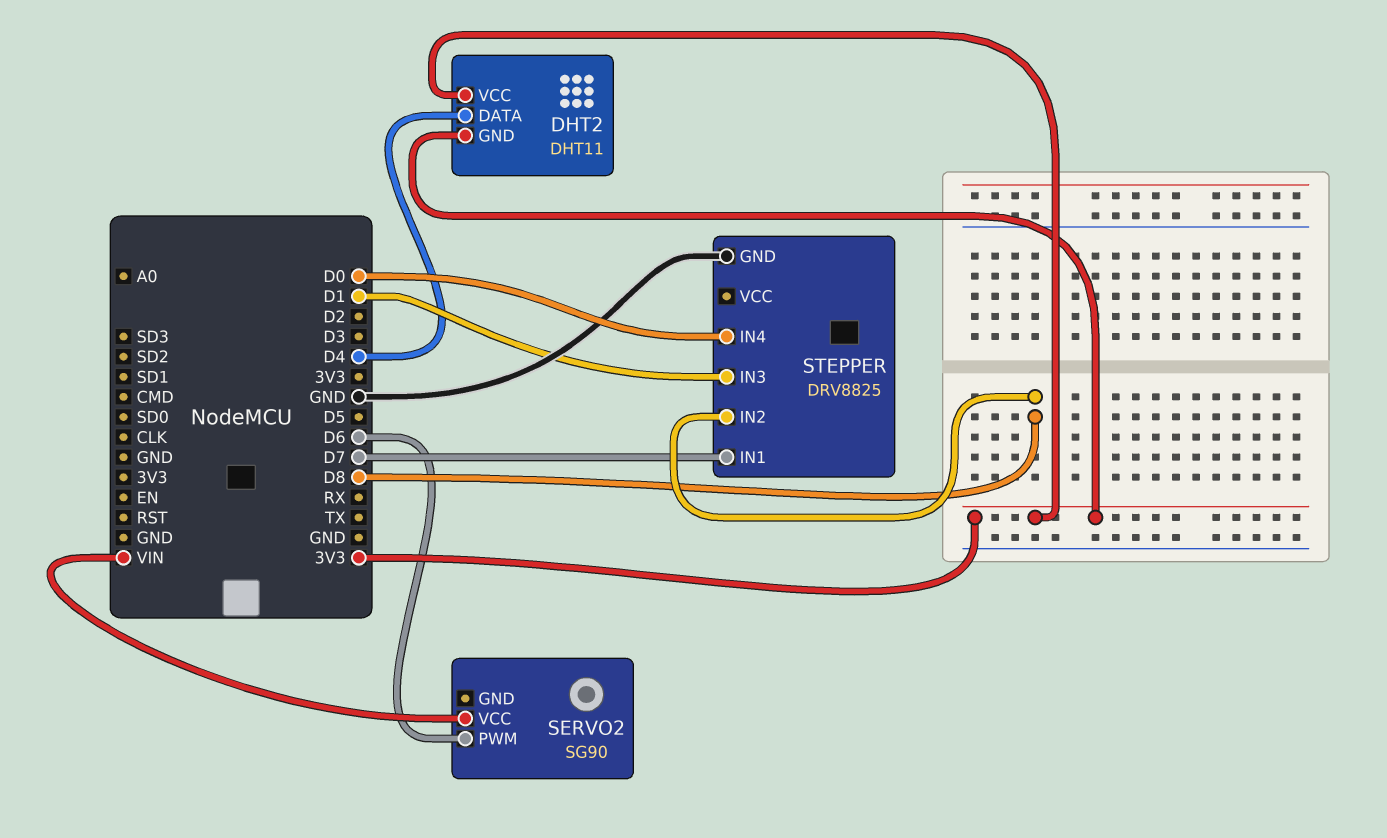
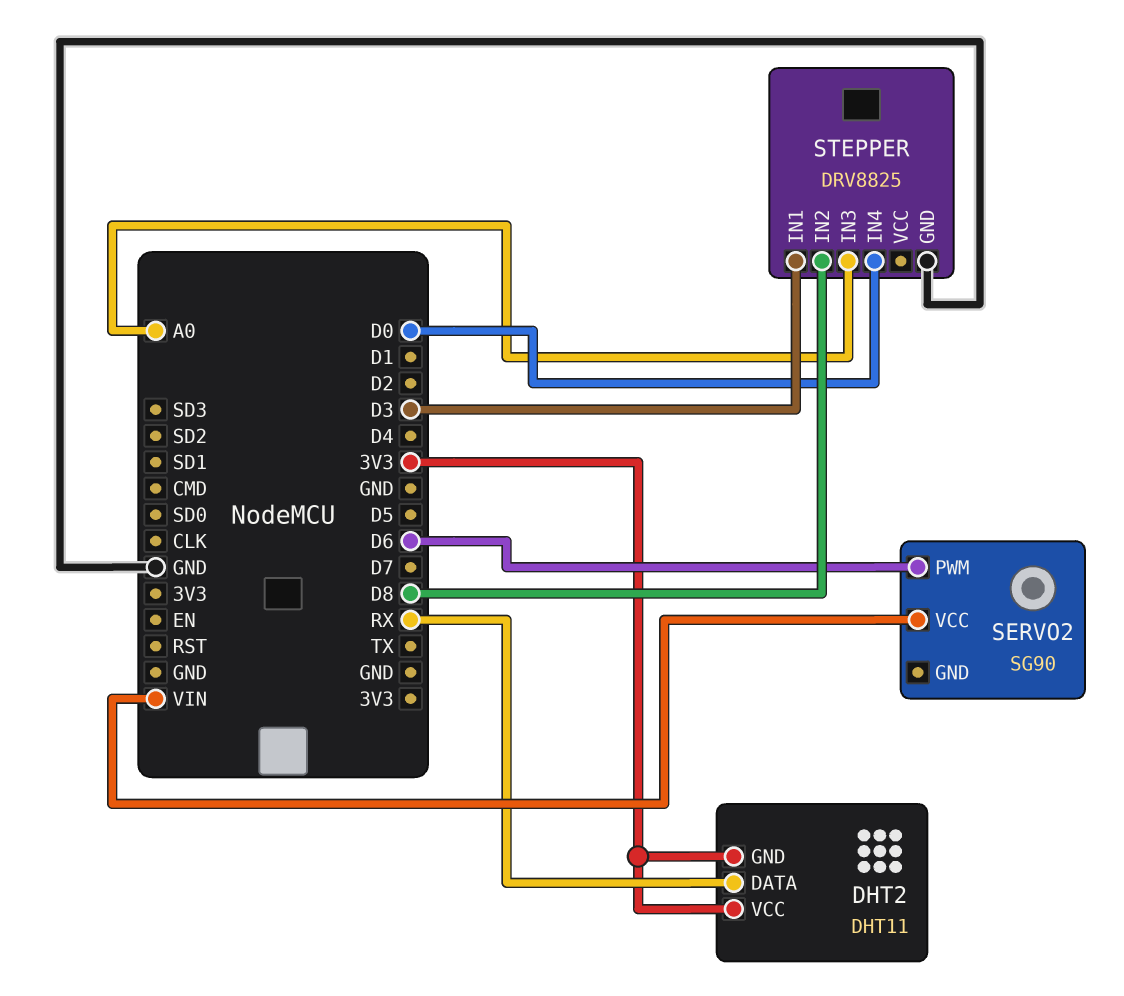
DHT2 pin DATA: D4 -> RX
STEPPER pin IN1: D7 -> D3
STEPPER pin IN3: D1 -> A0

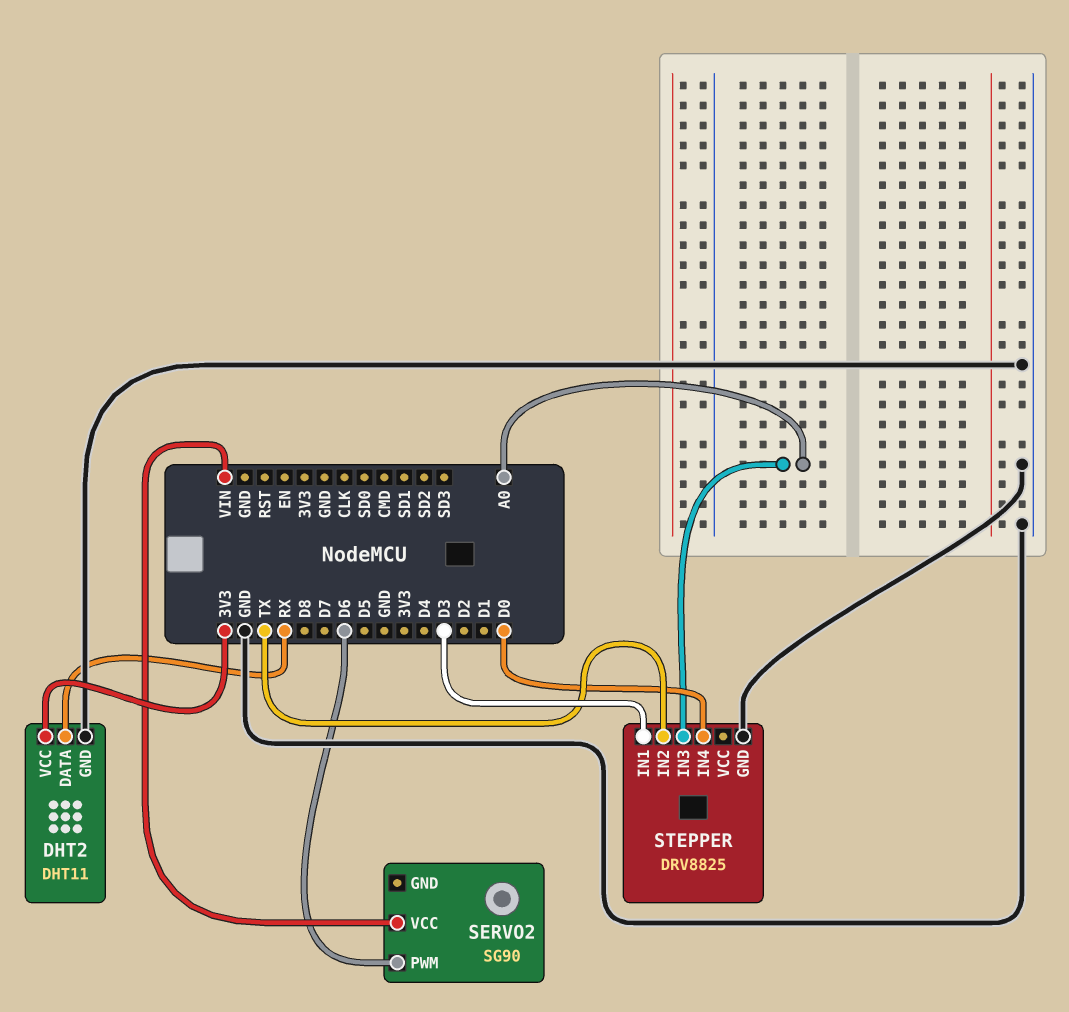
DHT2 pin GND: 3V3 -> GND
STEPPER pin IN2: D8 -> TX

